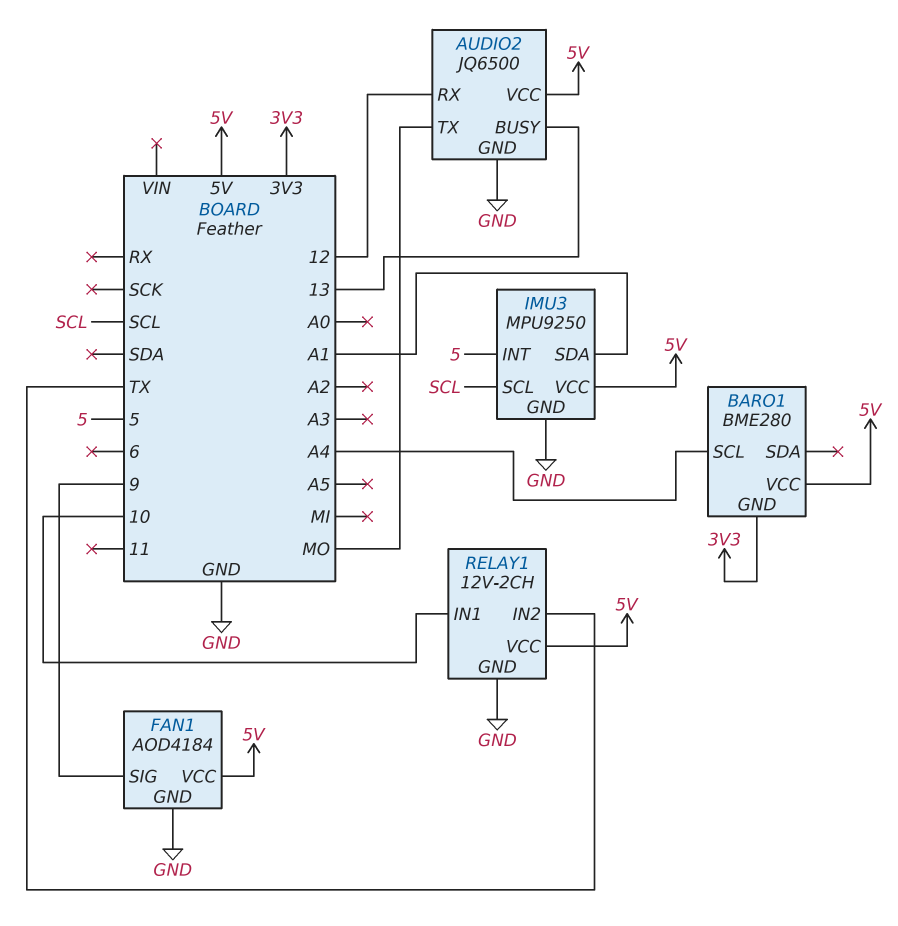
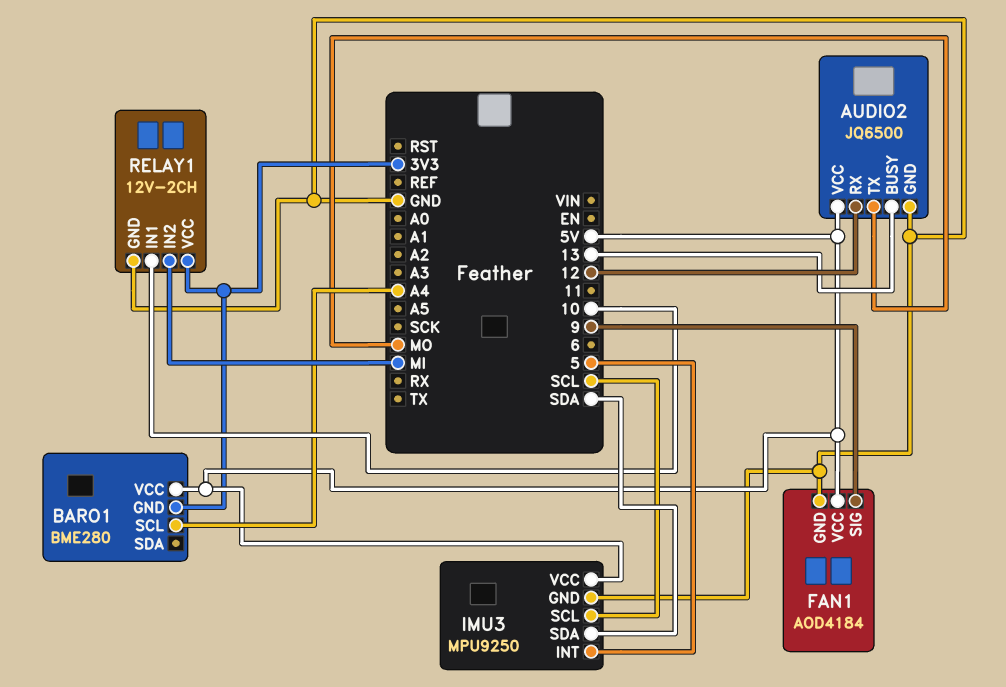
IMU3 pin SDA: A1 -> SDA
RELAY1 pin IN2: TX -> MI
RELAY1 pin VCC: 5V -> 3V3

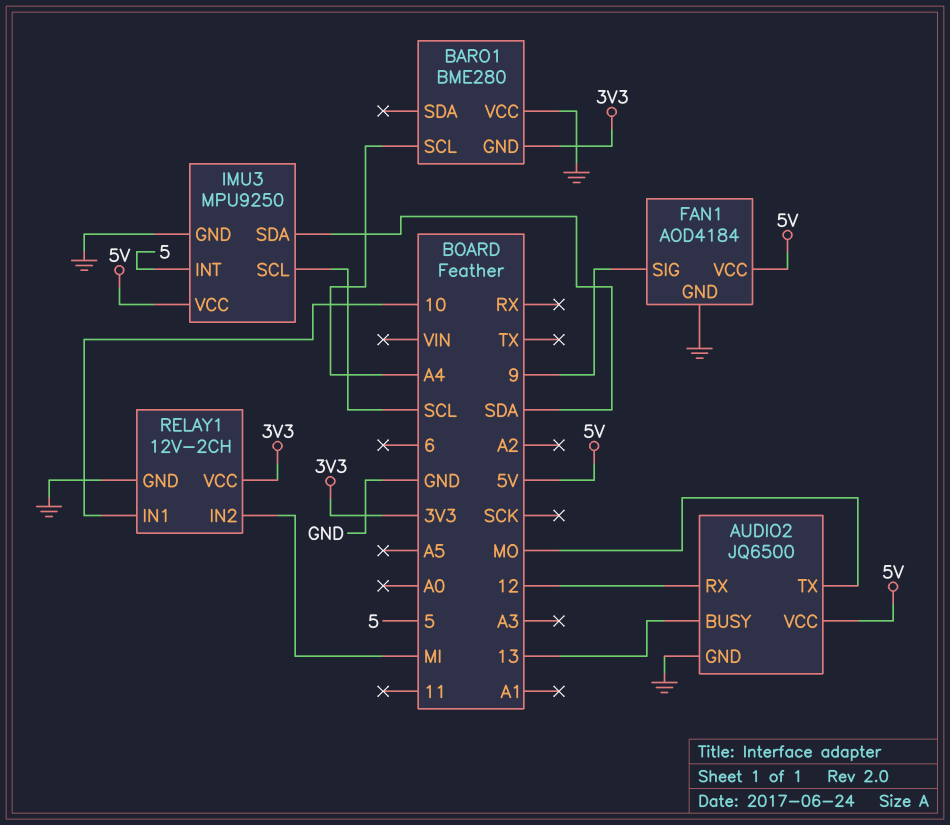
BARO1 pin VCC: 5V -> GND

